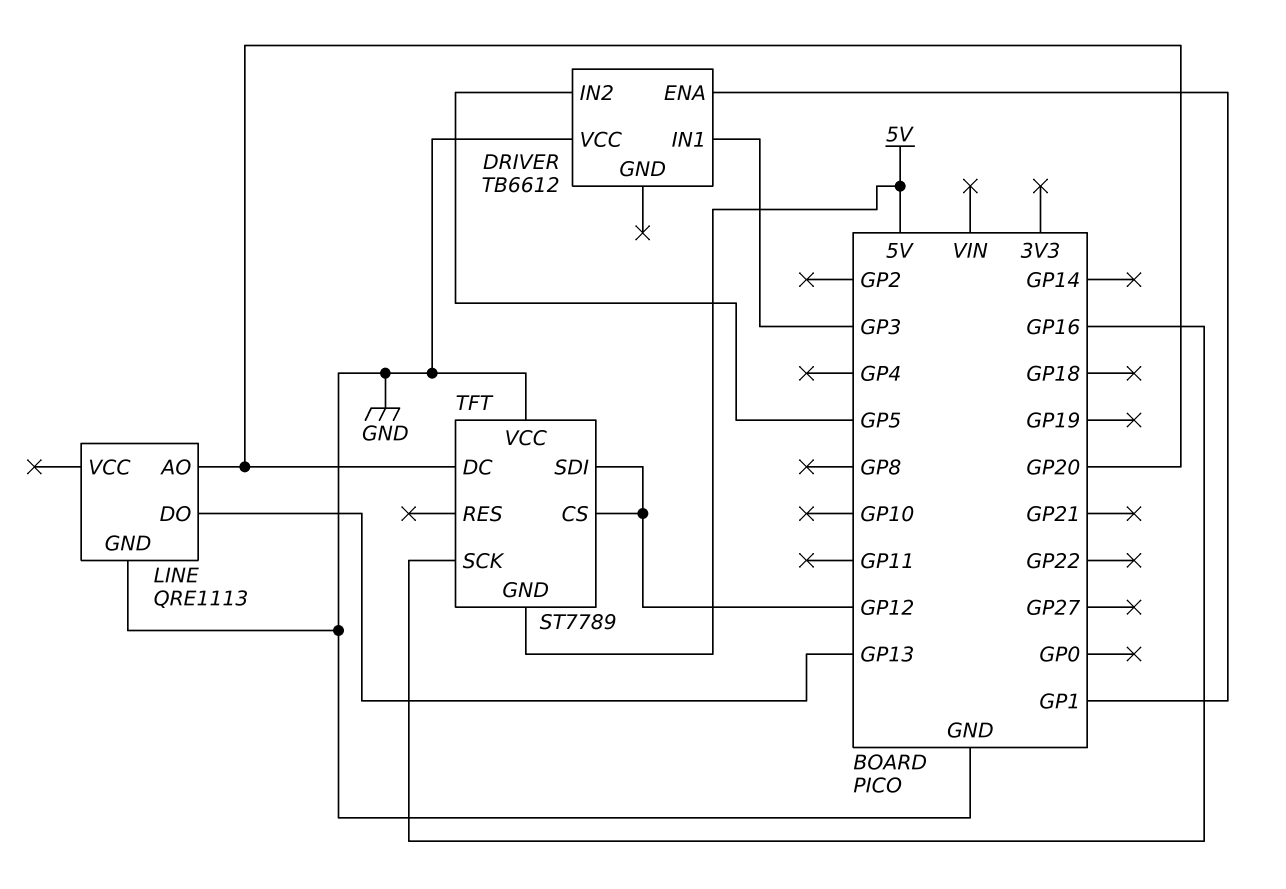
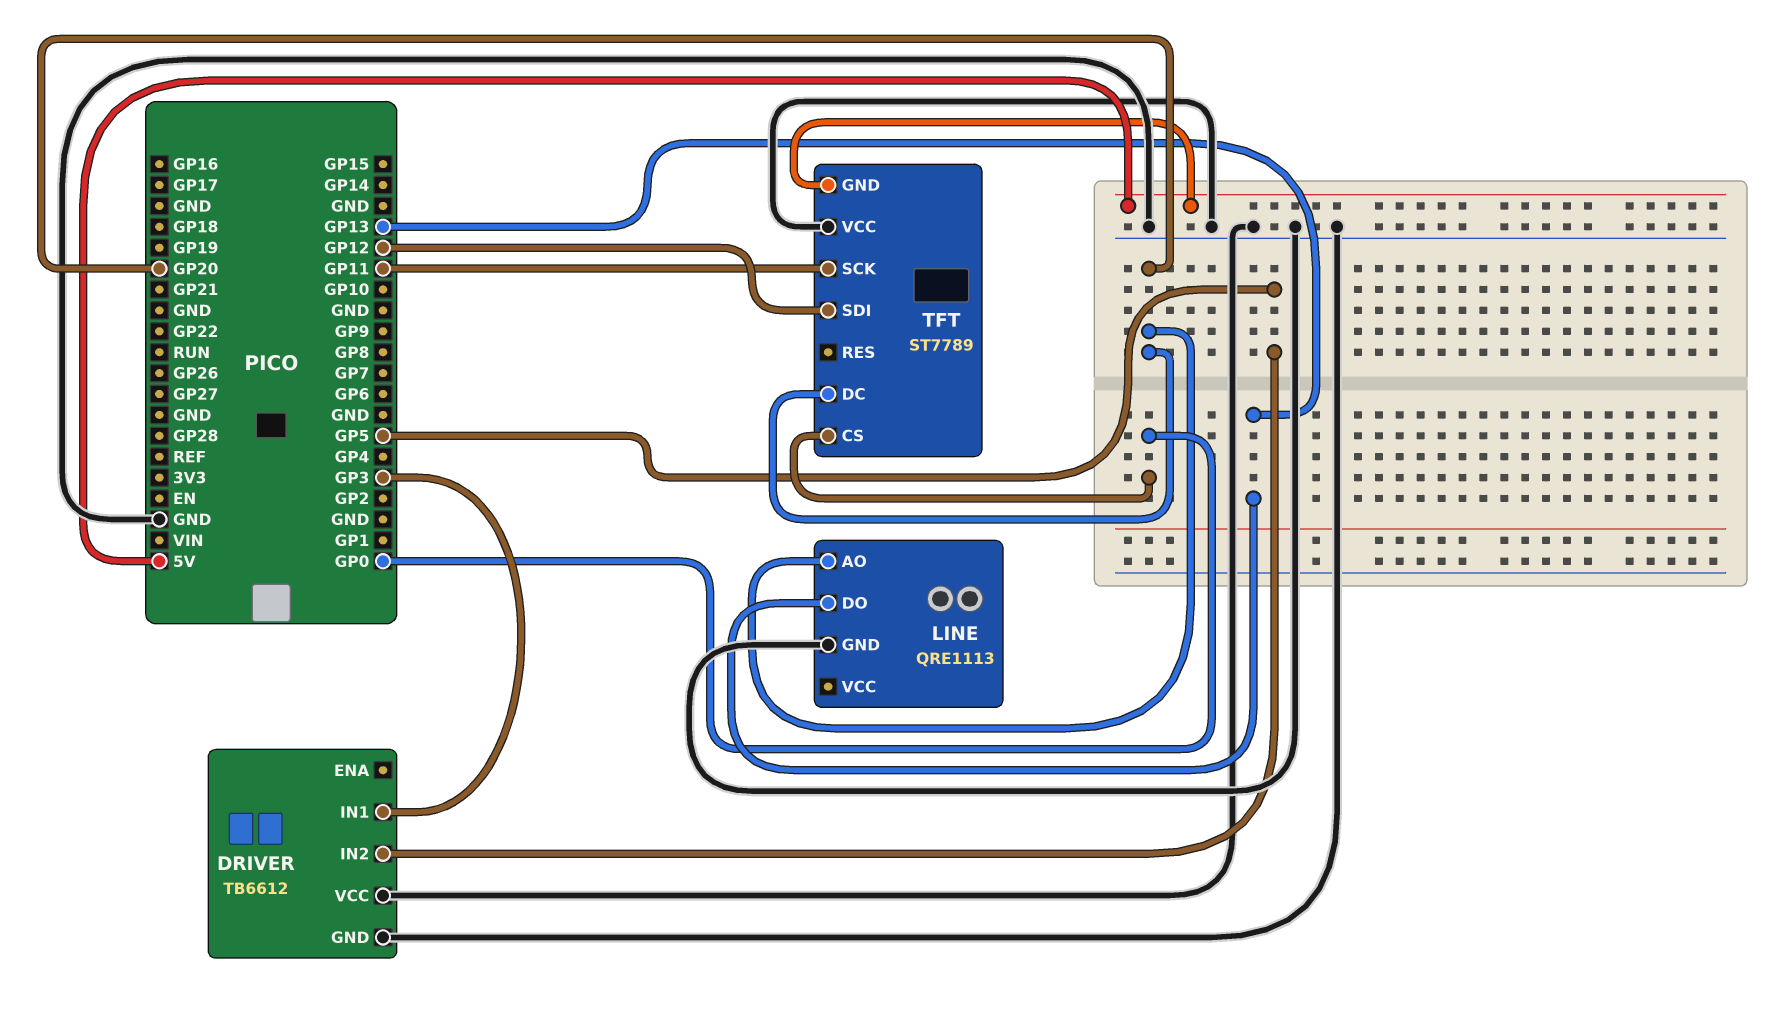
DRIVER pin ENA: GP1 -> none
DRIVER pin GND: none -> GND
TFT pin CS: GP12 -> GP0
TFT pin SCK: GP16 -> GP11

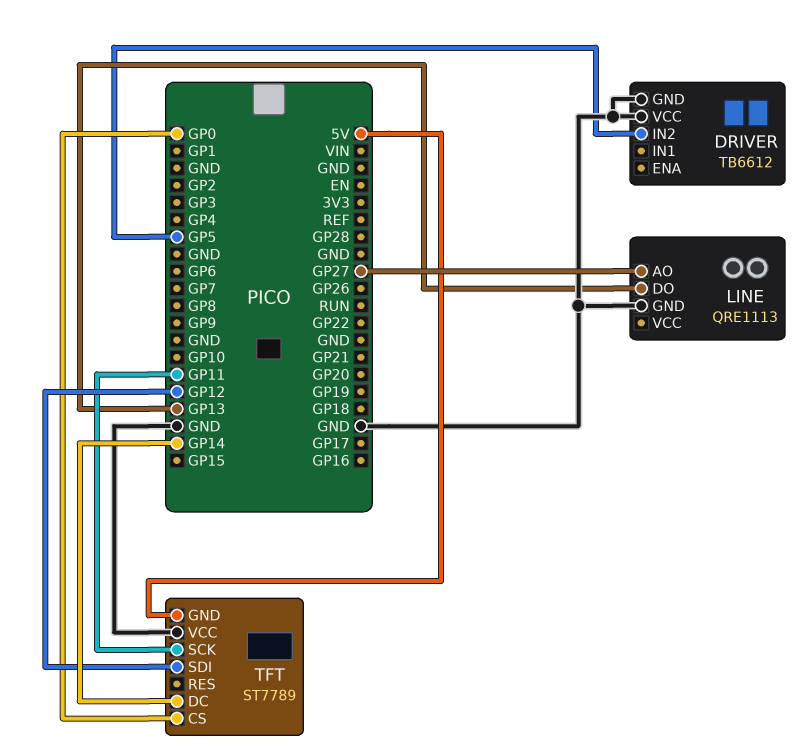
DRIVER pin IN1: GP3 -> none
LINE pin AO: GP20 -> GP27
TFT pin DC: GP20 -> GP14

